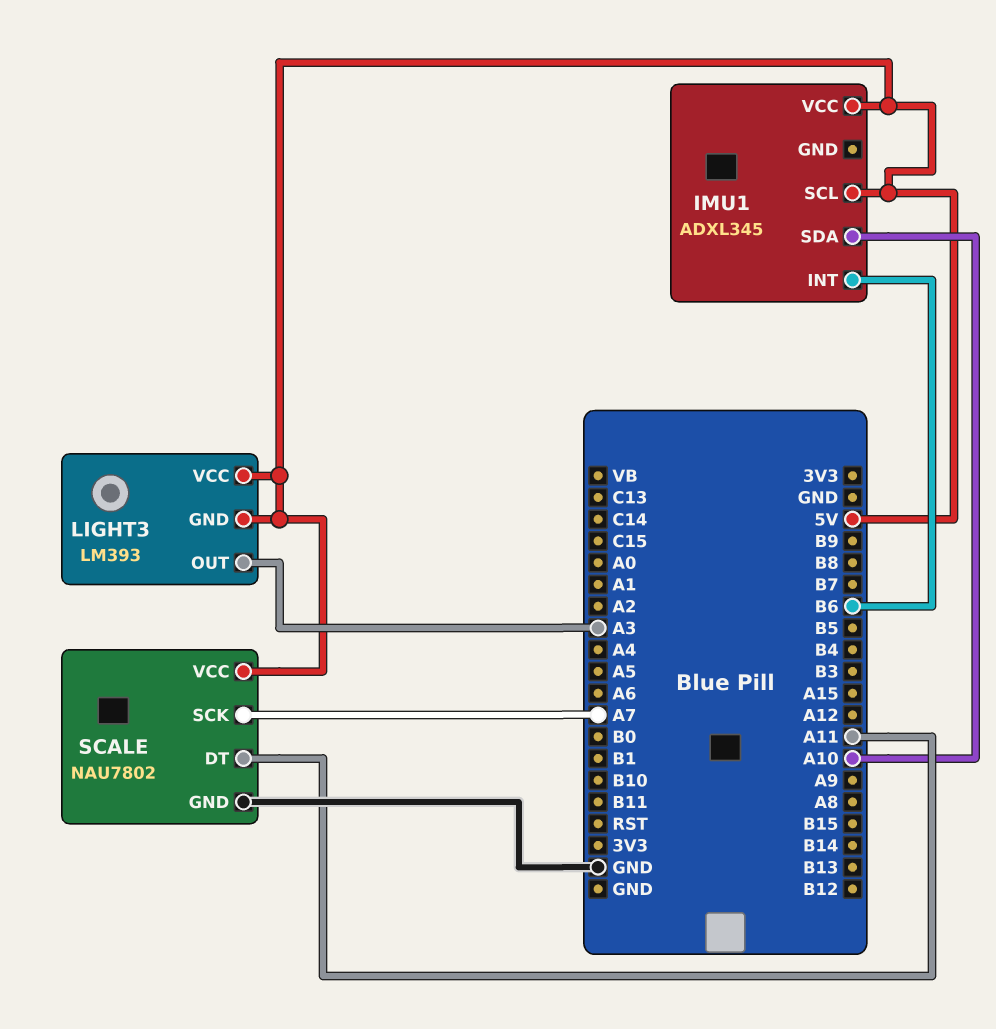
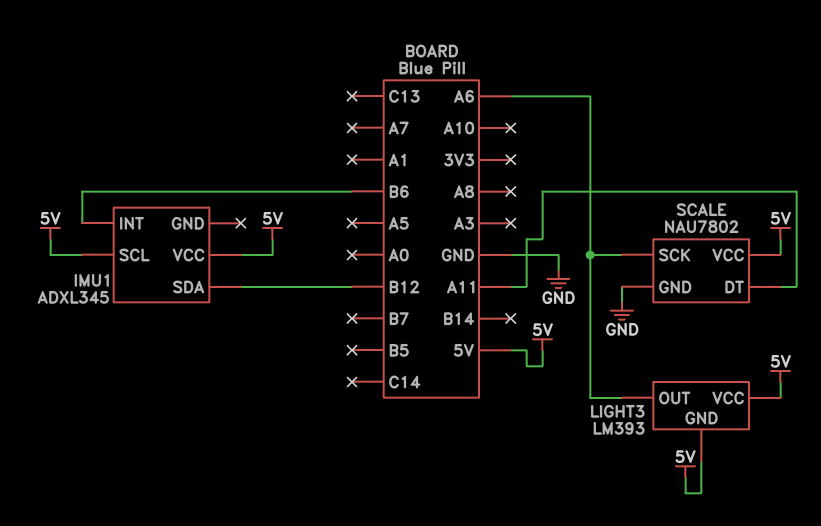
IMU1 pin SDA: A10 -> B12
LIGHT3 pin OUT: A3 -> A6
SCALE pin SCK: A7 -> A6

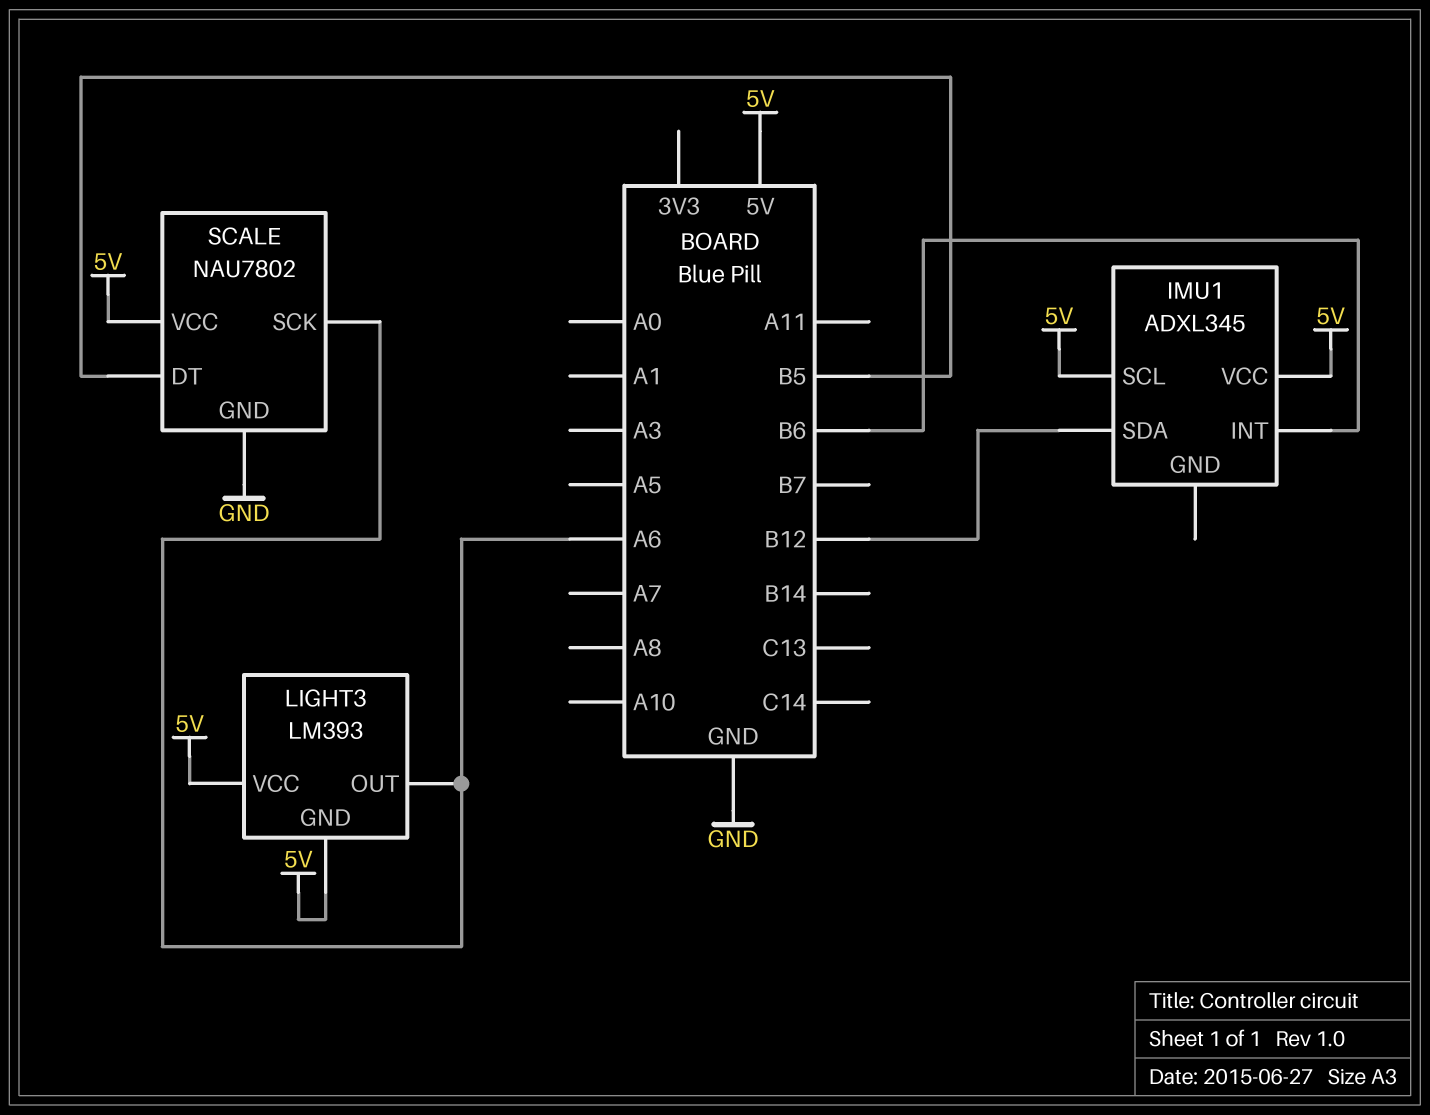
SCALE pin DT: A11 -> B5

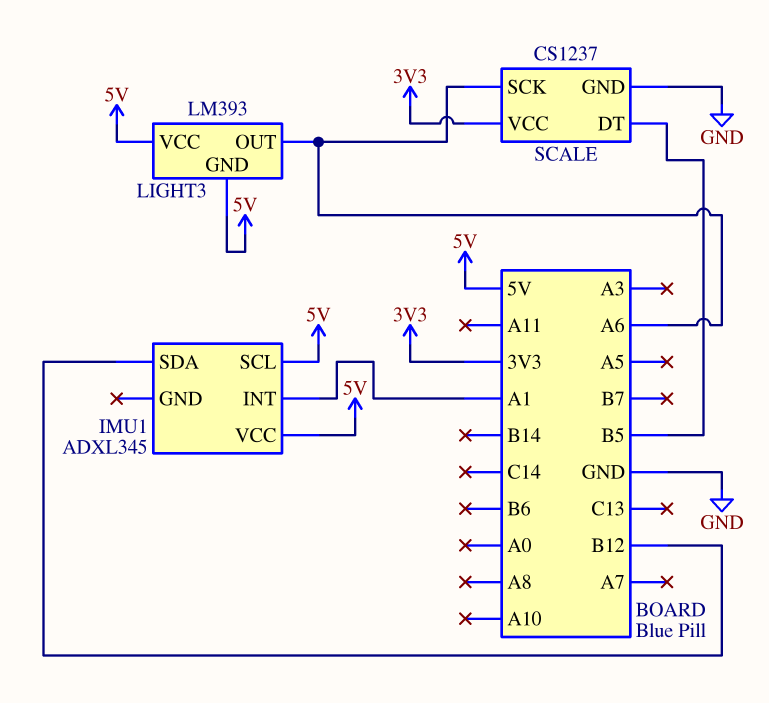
IMU1 pin INT: B6 -> A1
SCALE: NAU7802 -> CS1237
SCALE pin VCC: 5V -> 3V3

